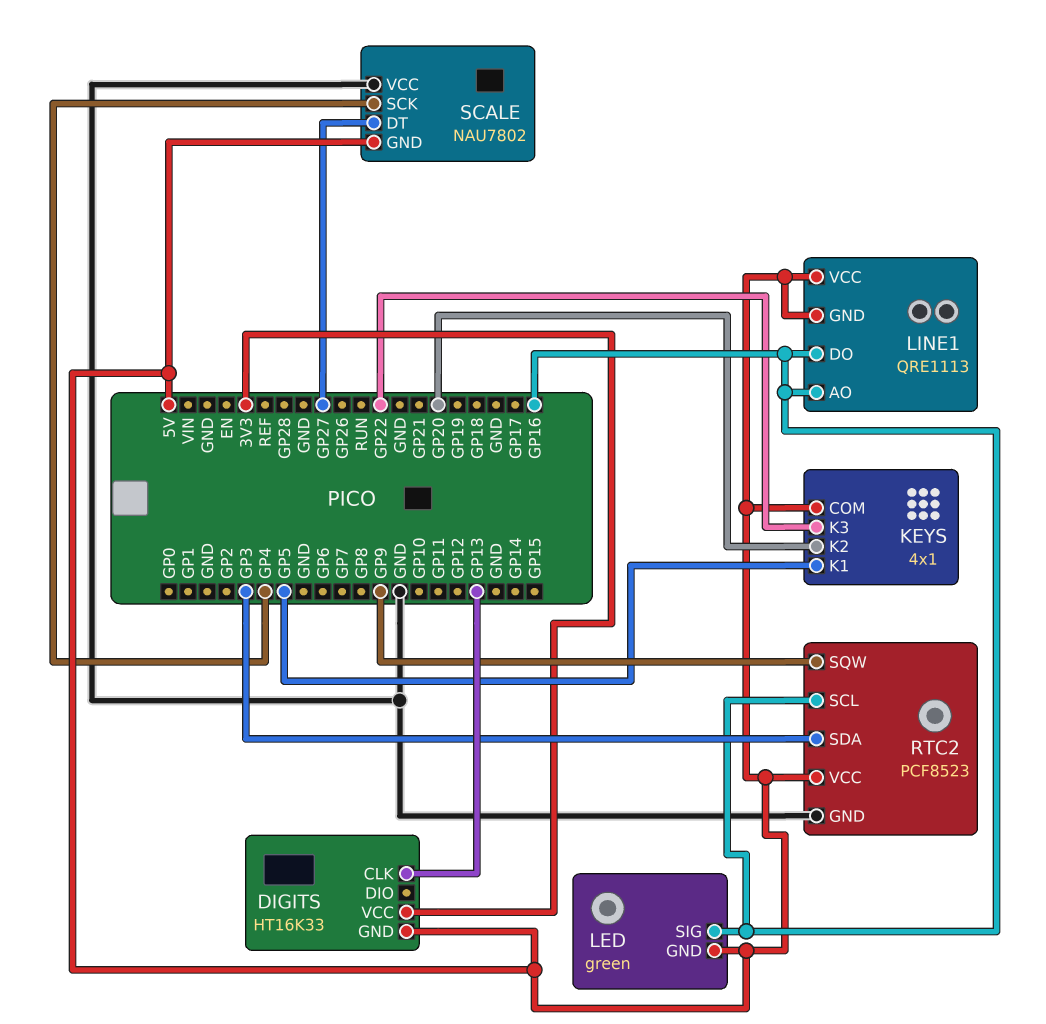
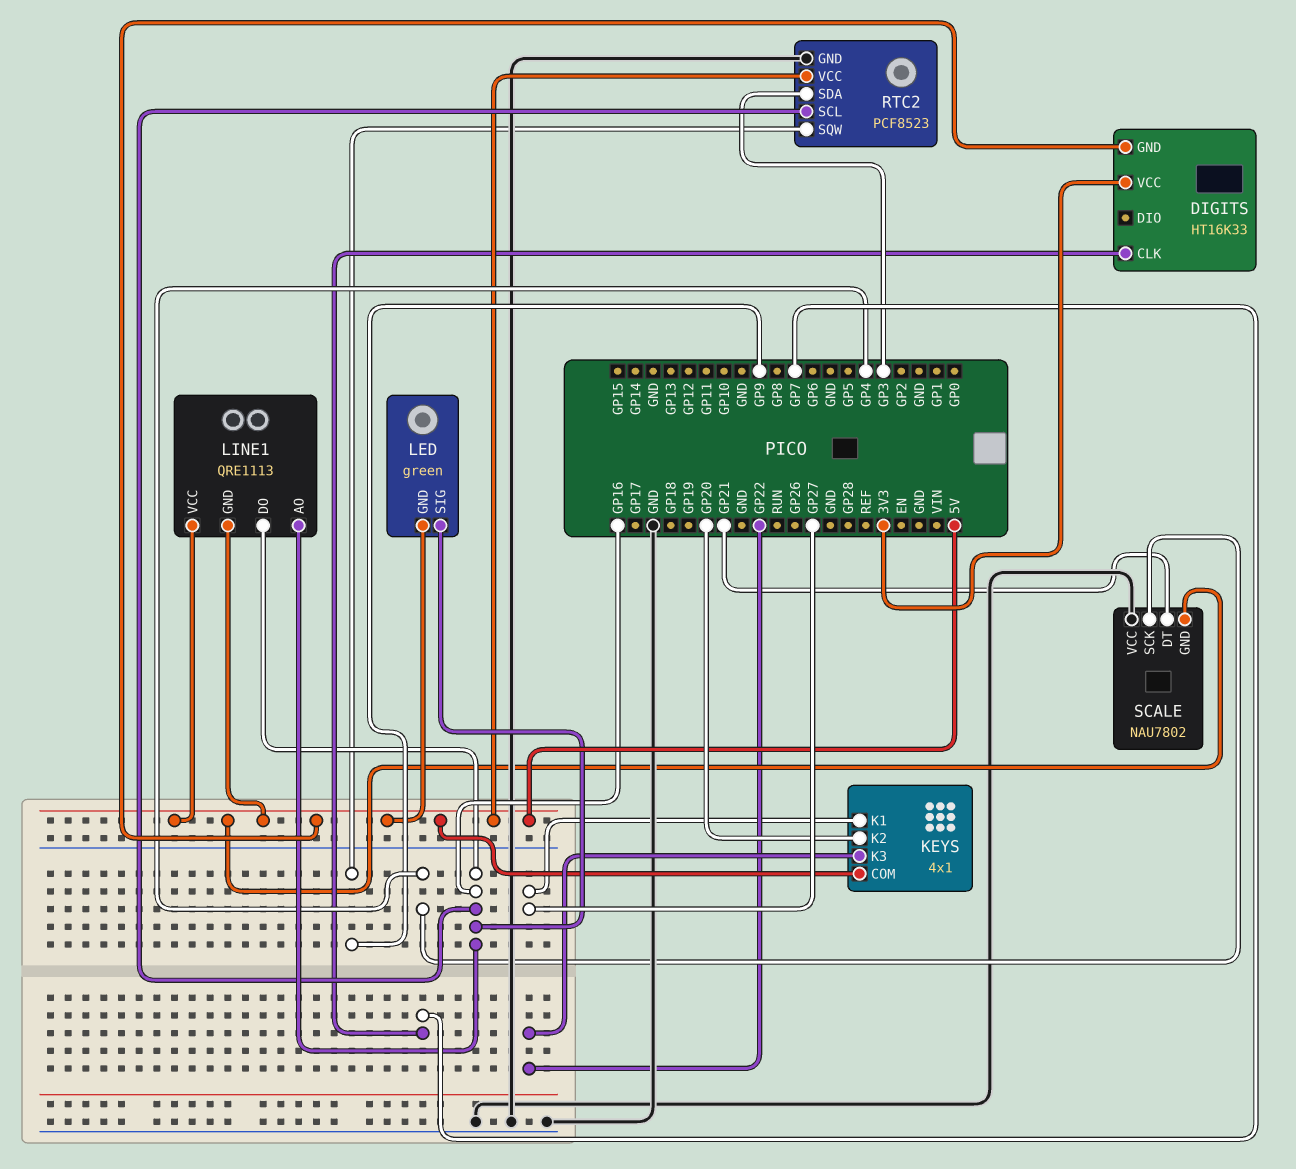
DIGITS pin CLK: GP13 -> GP7
KEYS pin K1: GP5 -> GP27
SCALE pin DT: GP27 -> GP21

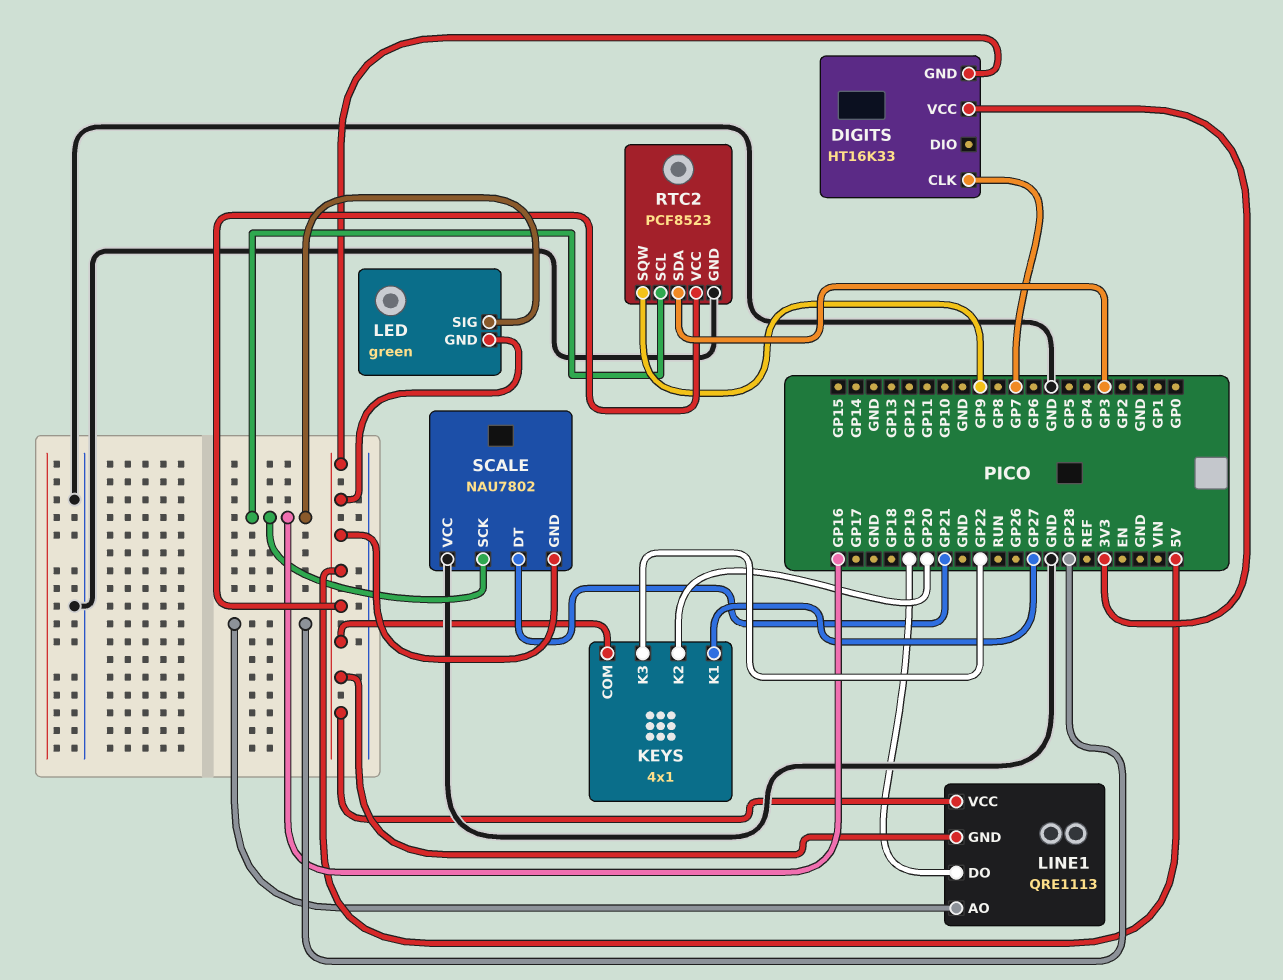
LINE1 pin AO: GP16 -> GP28
LINE1 pin DO: GP16 -> GP19
SCALE pin SCK: GP4 -> GP16

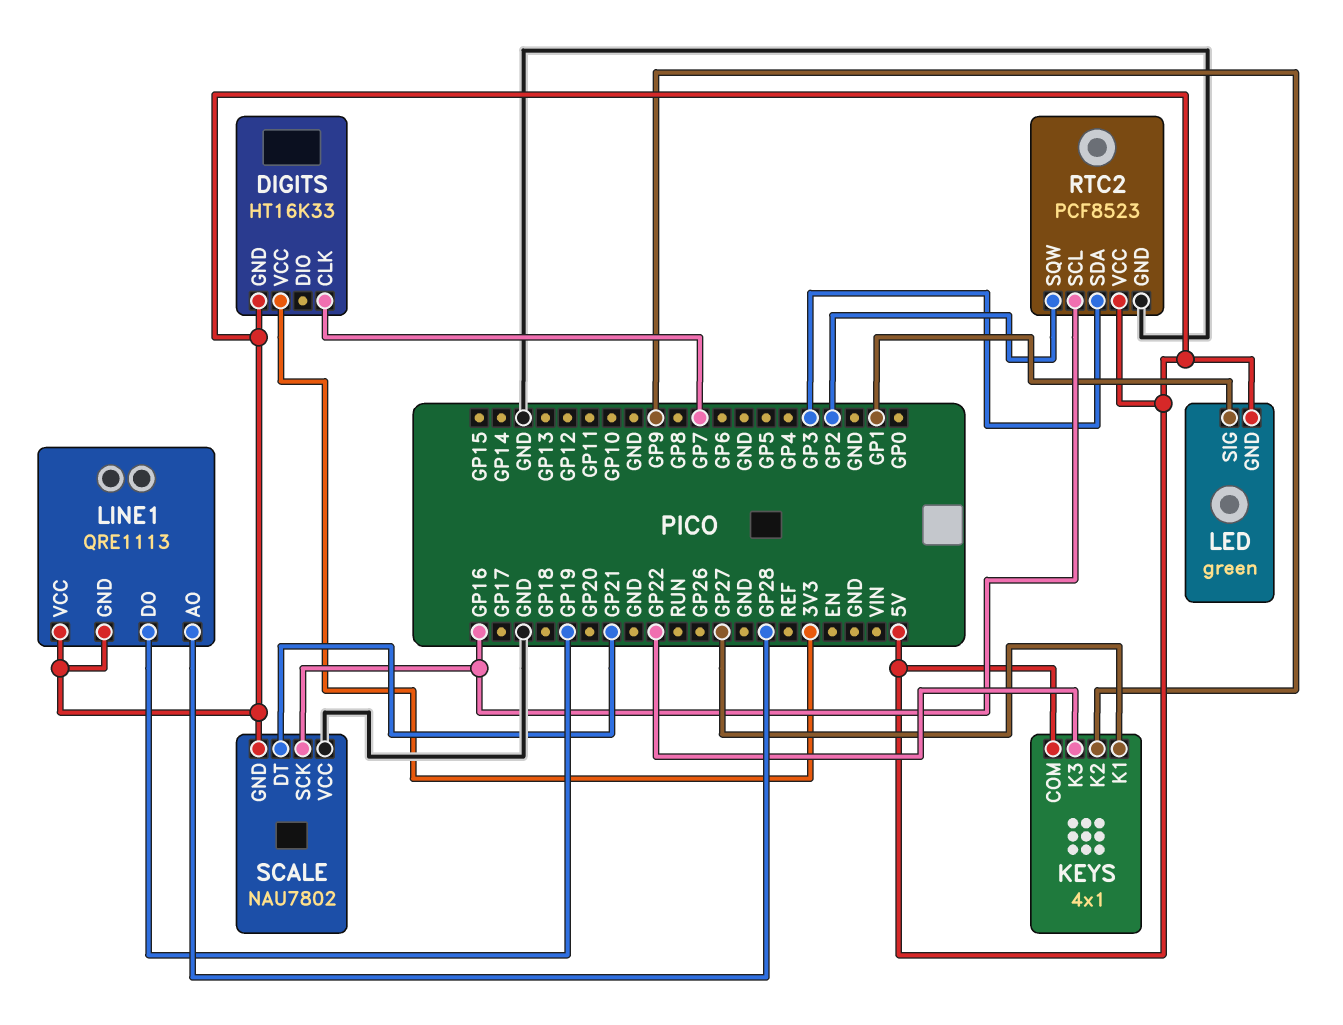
KEYS pin K2: GP20 -> GP9
LED pin SIG: GP16 -> GP1
RTC2 pin SQW: GP9 -> GP2

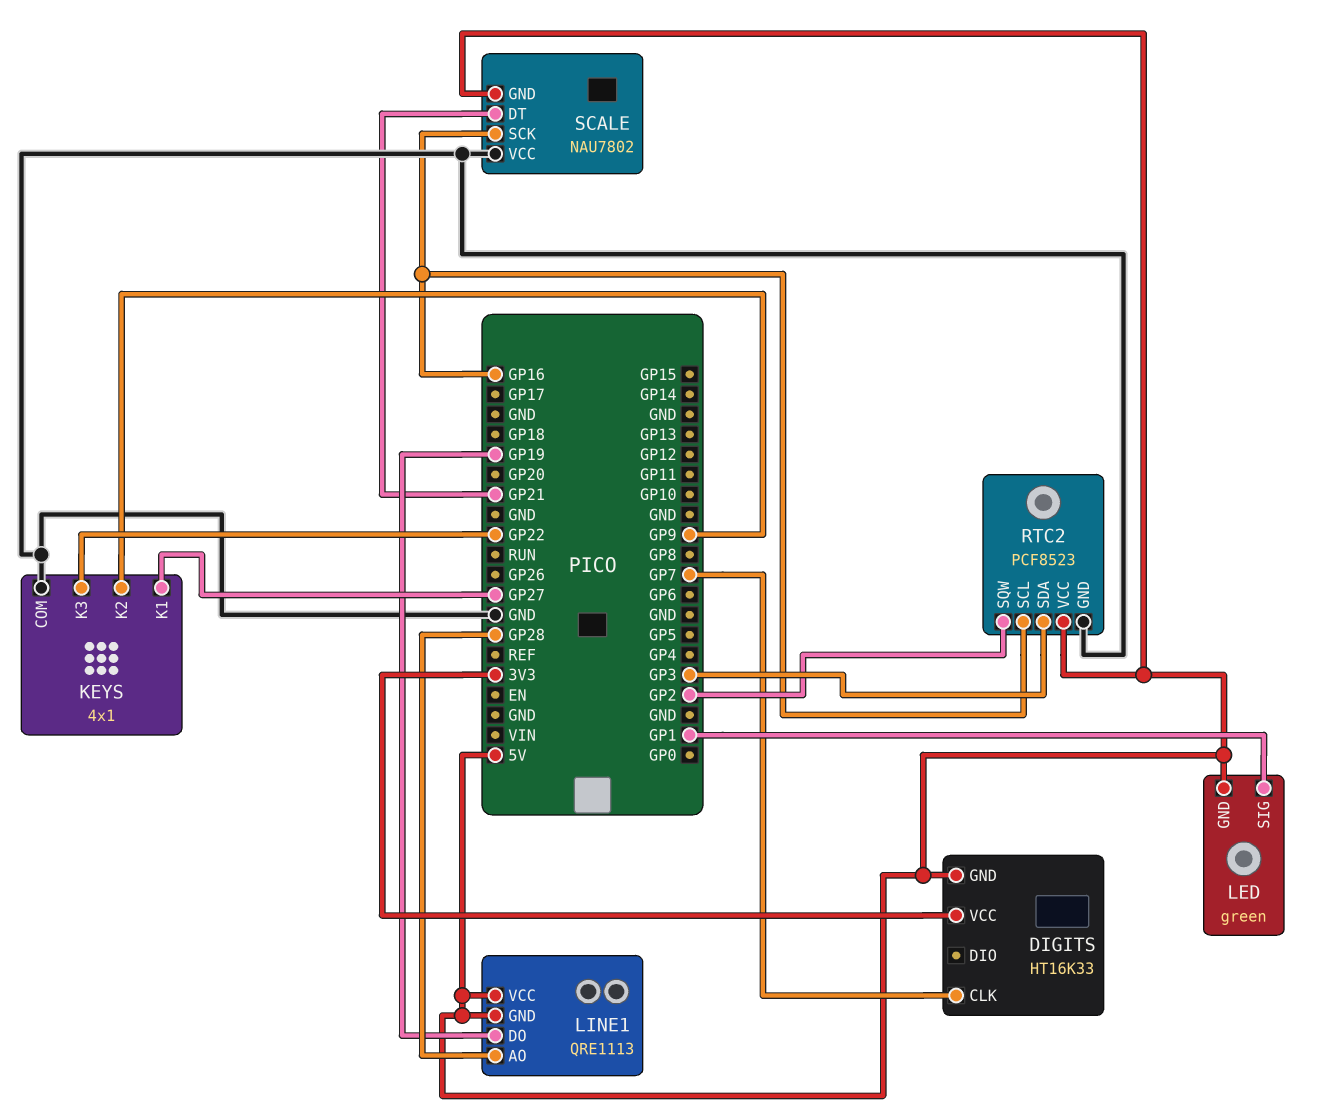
KEYS pin COM: 5V -> GND

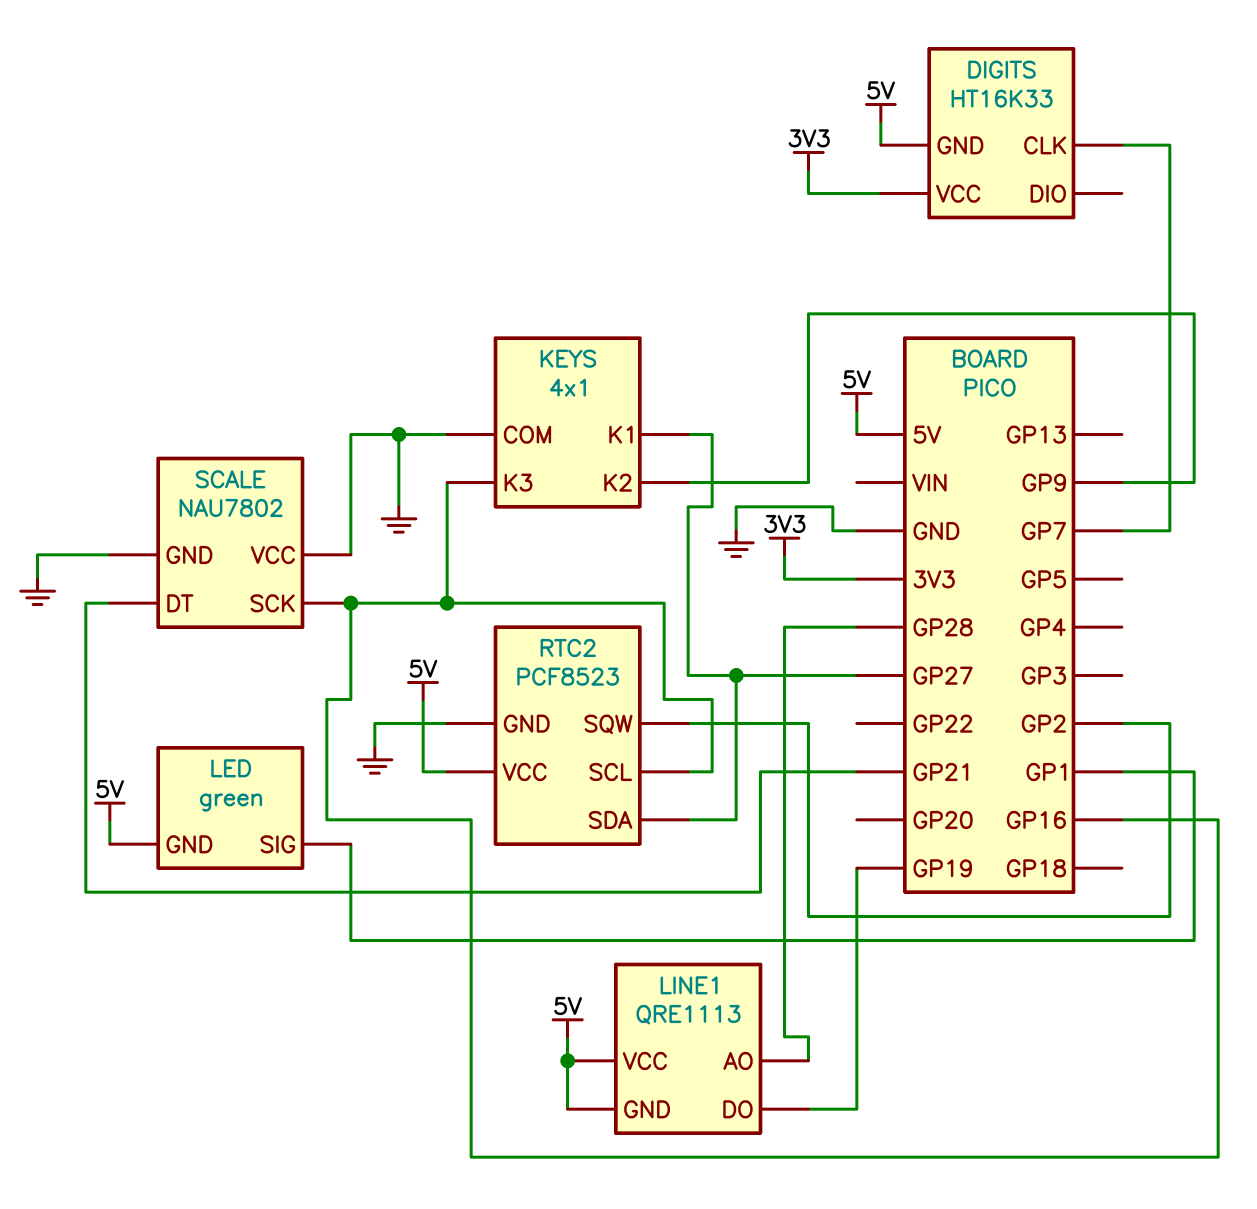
KEYS pin K3: GP22 -> GP16
RTC2 pin SDA: GP3 -> GP27
SCALE pin GND: 5V -> GND

